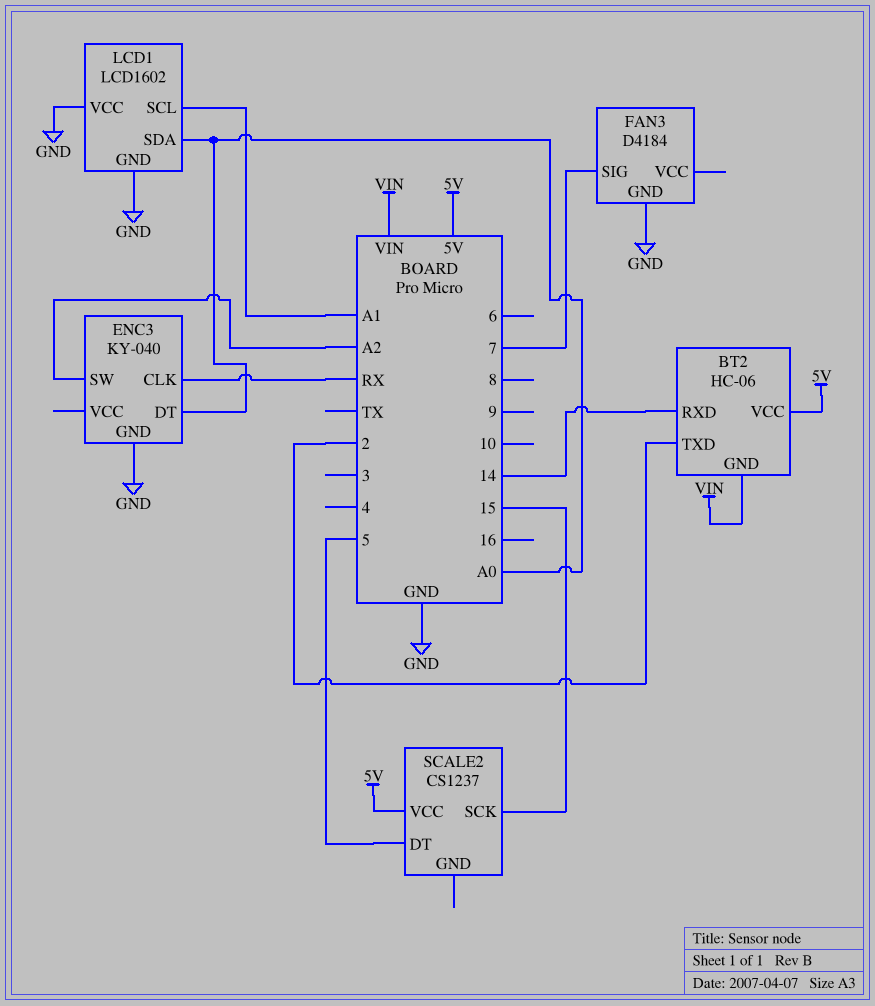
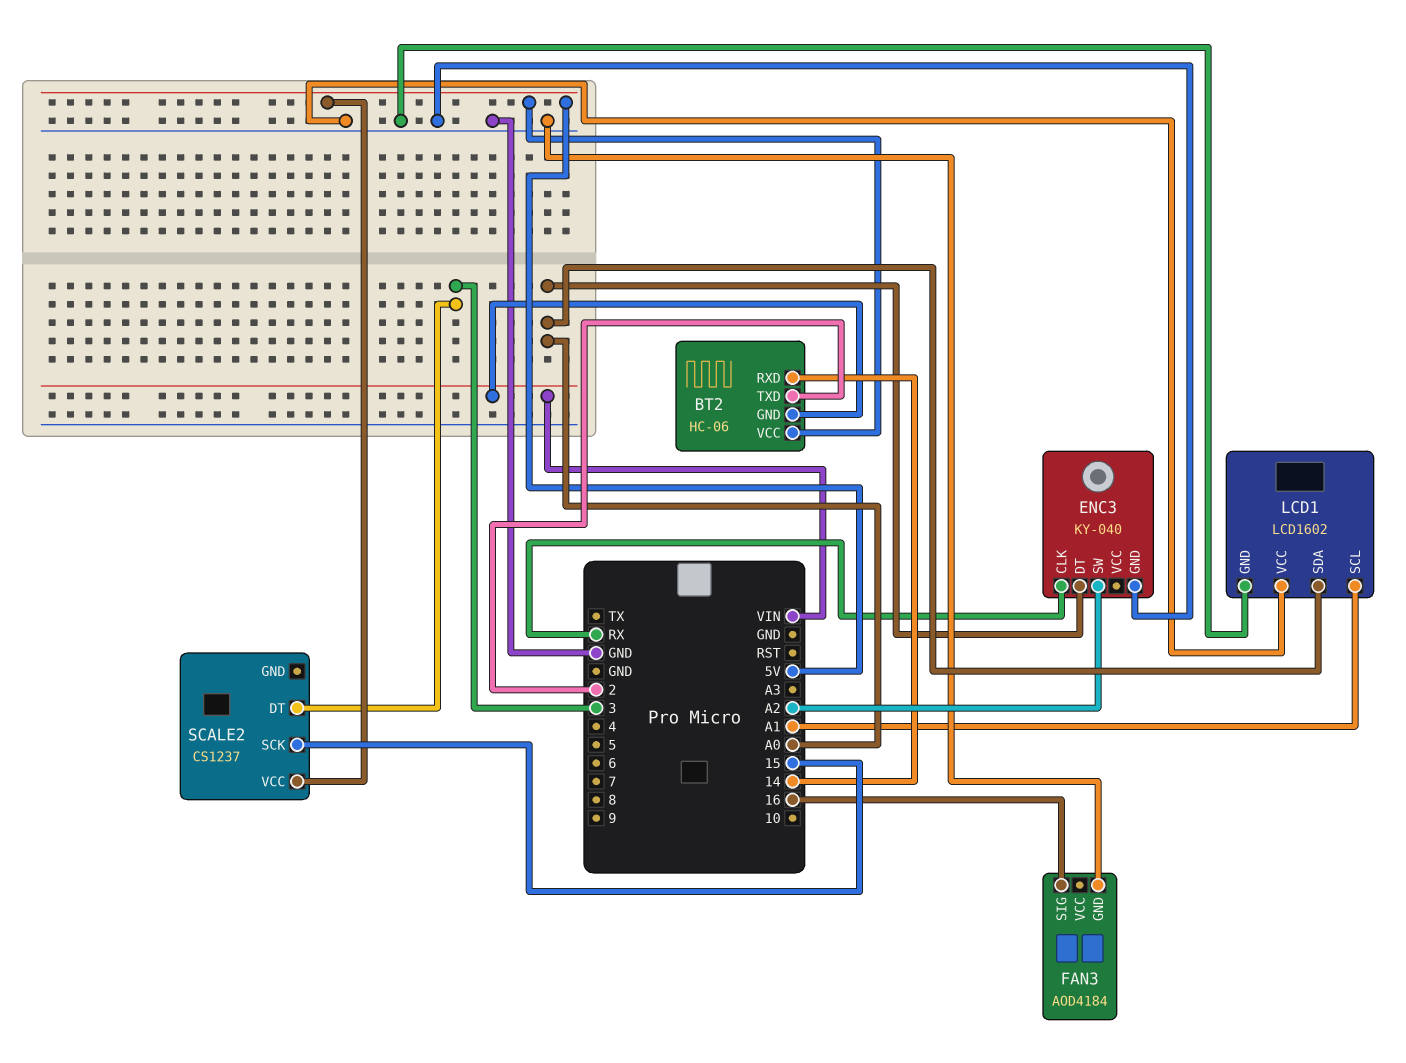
FAN3: D4184 -> AOD4184
FAN3 pin SIG: 7 -> 16
SCALE2 pin DT: 5 -> 3

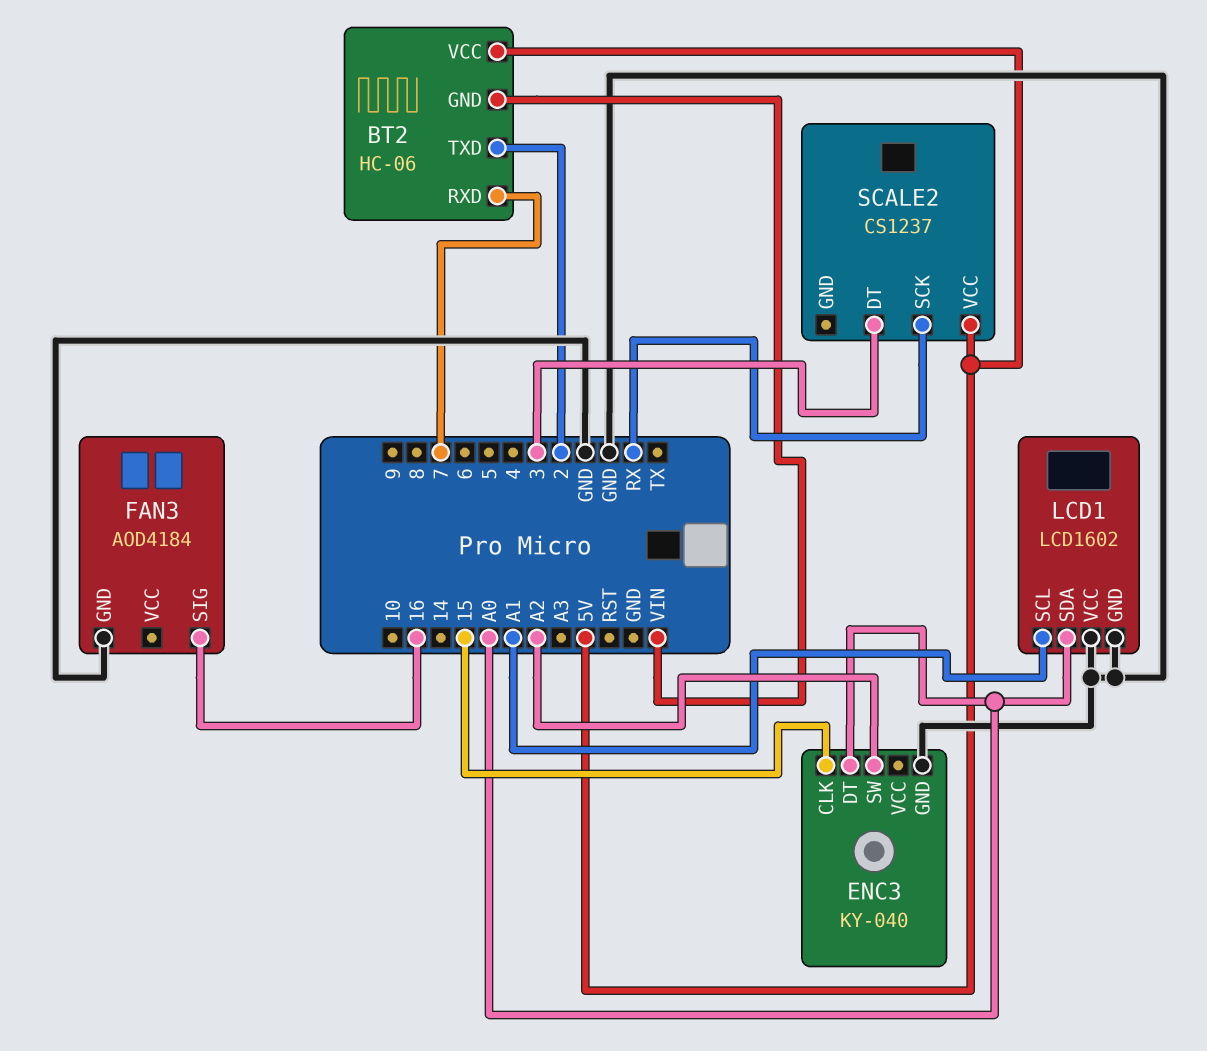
BT2 pin RXD: 14 -> 7
ENC3 pin CLK: RX -> 15
SCALE2 pin SCK: 15 -> RX

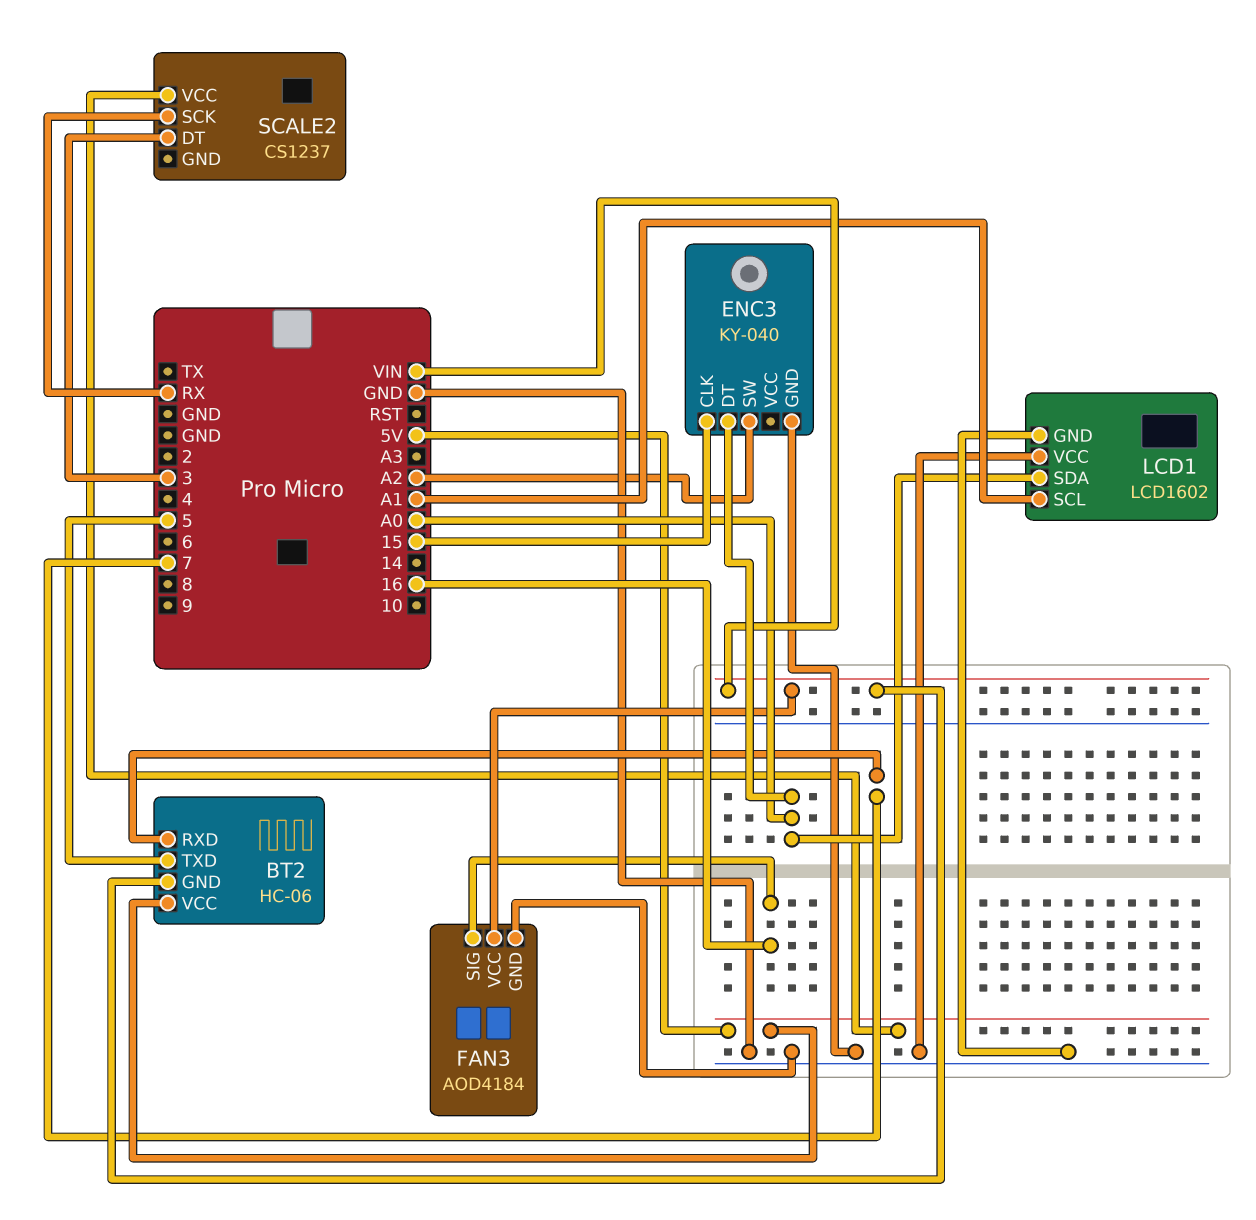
BT2 pin TXD: 2 -> 5
FAN3 pin VCC: none -> VIN

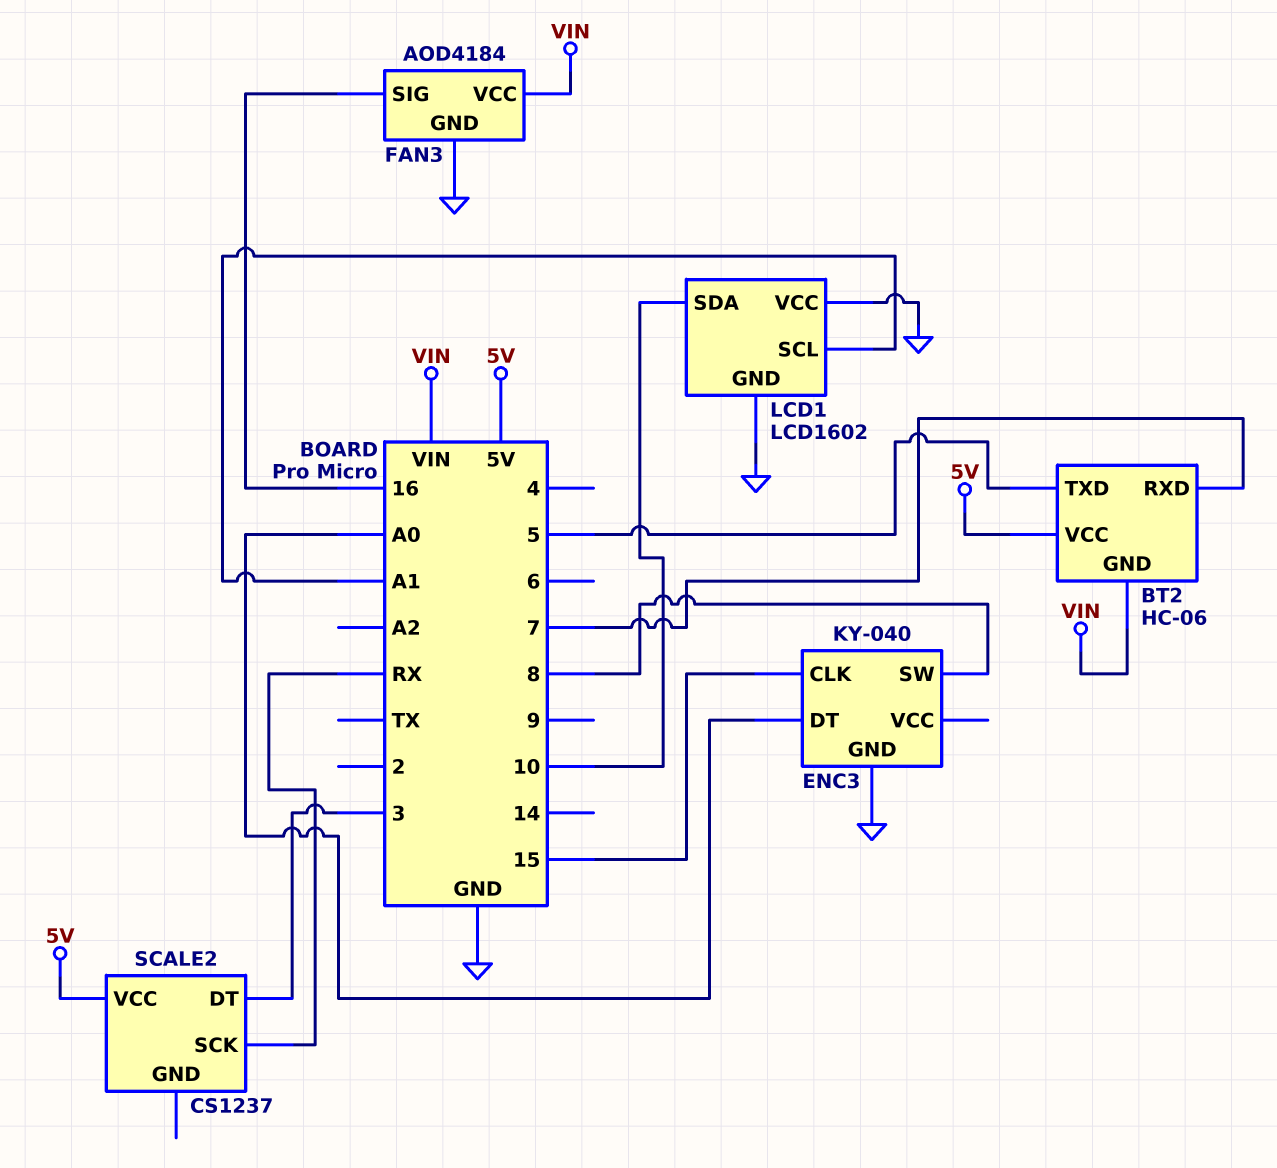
ENC3 pin SW: A2 -> 8
LCD1 pin SDA: A0 -> 10

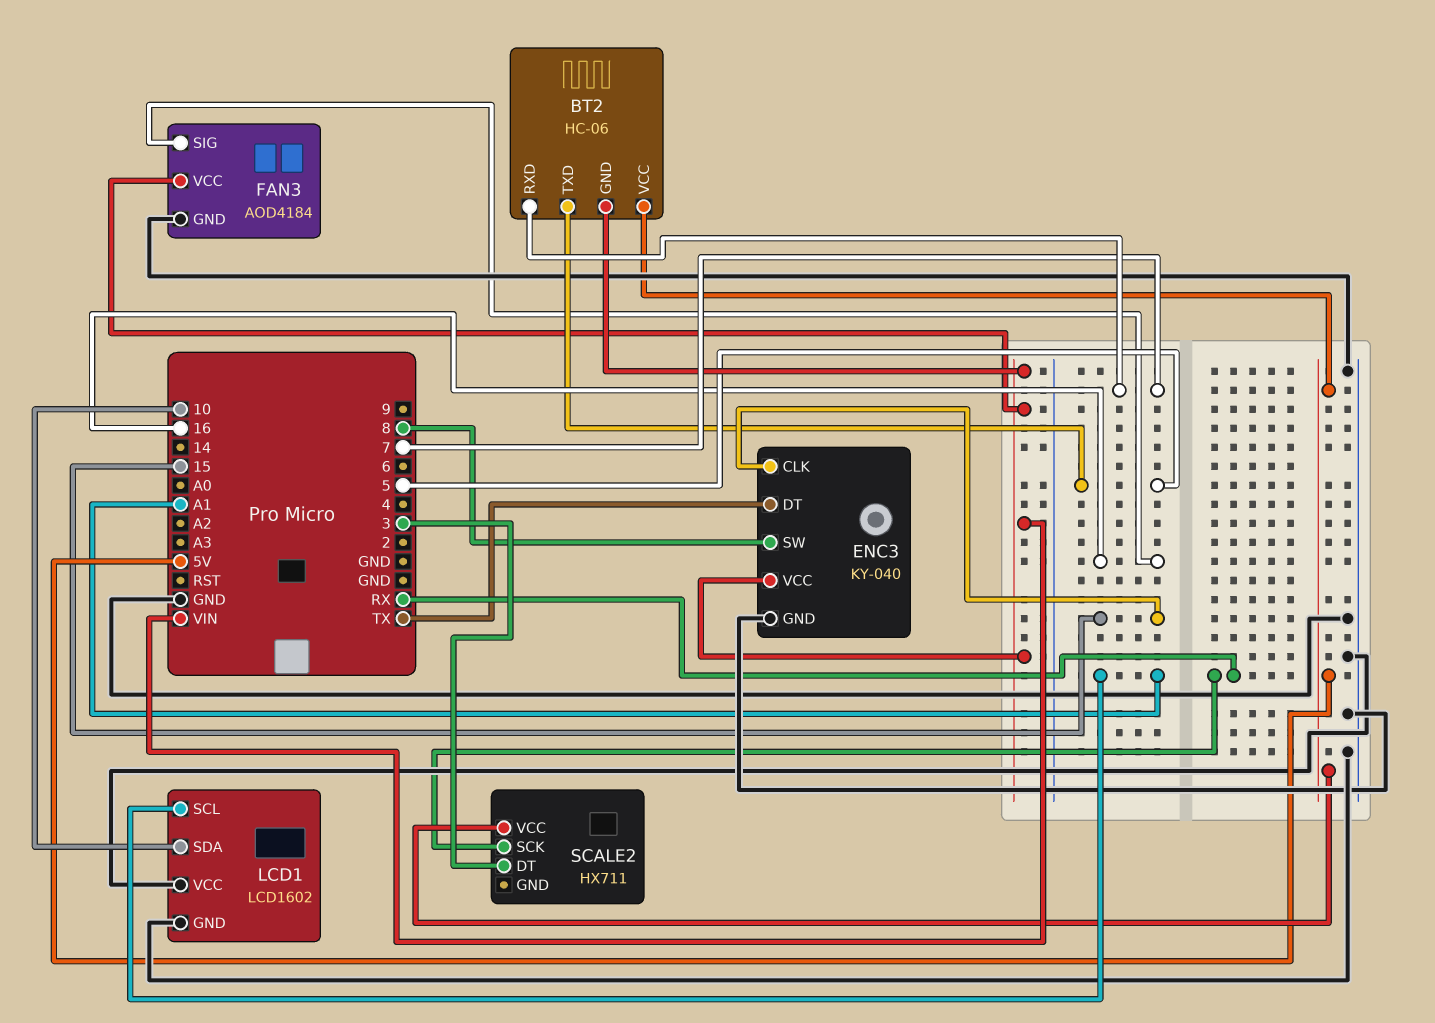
ENC3 pin DT: A0 -> TX
ENC3 pin VCC: none -> VIN
SCALE2: CS1237 -> HX711

